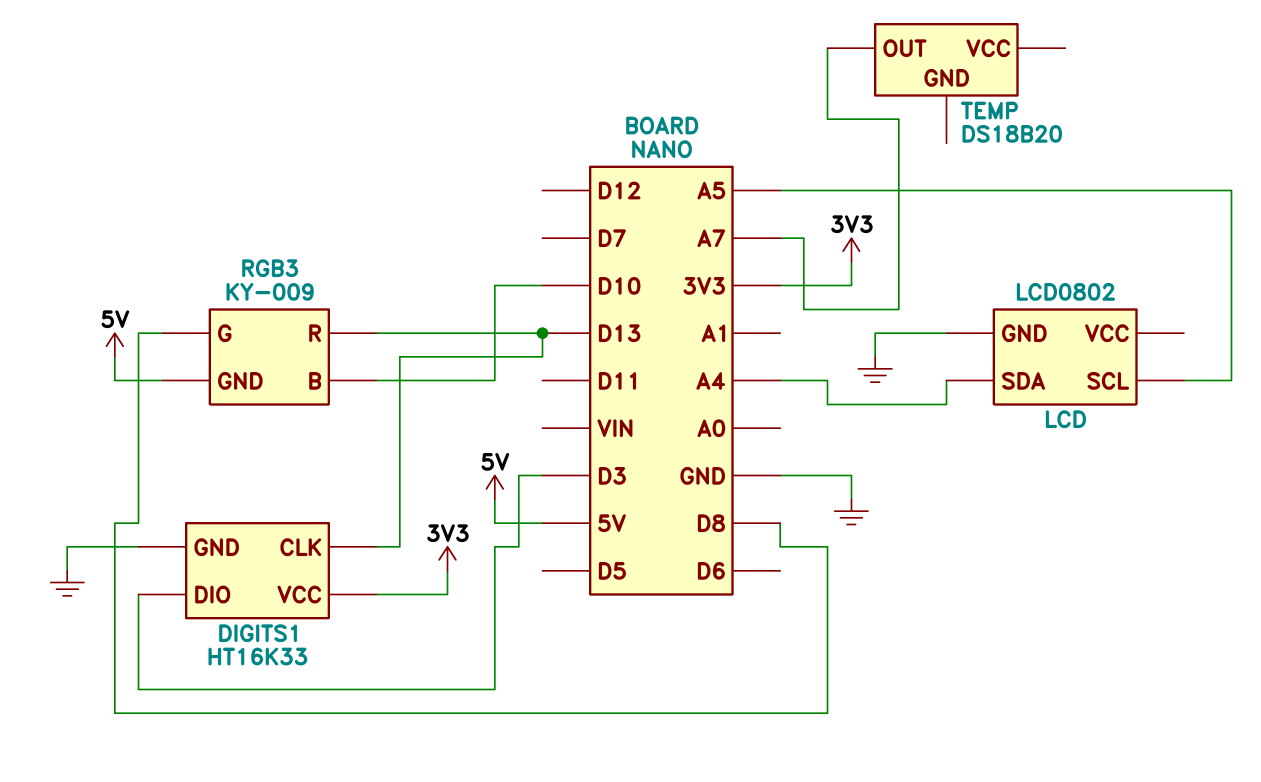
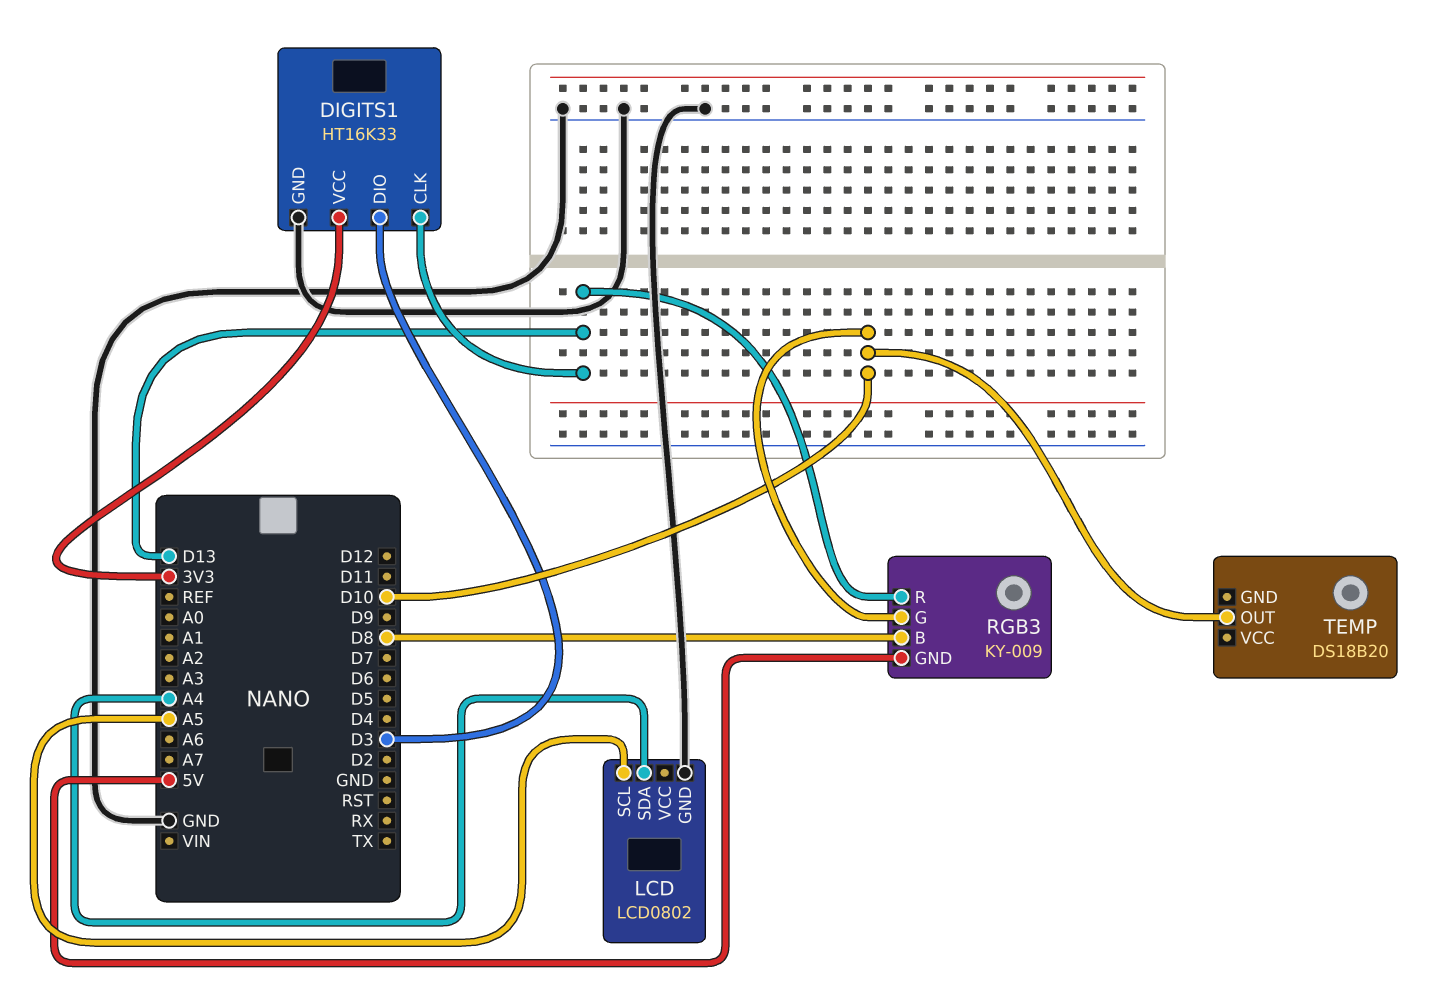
RGB3 pin B: D10 -> D8
RGB3 pin G: D8 -> D10
TEMP pin OUT: A7 -> D10

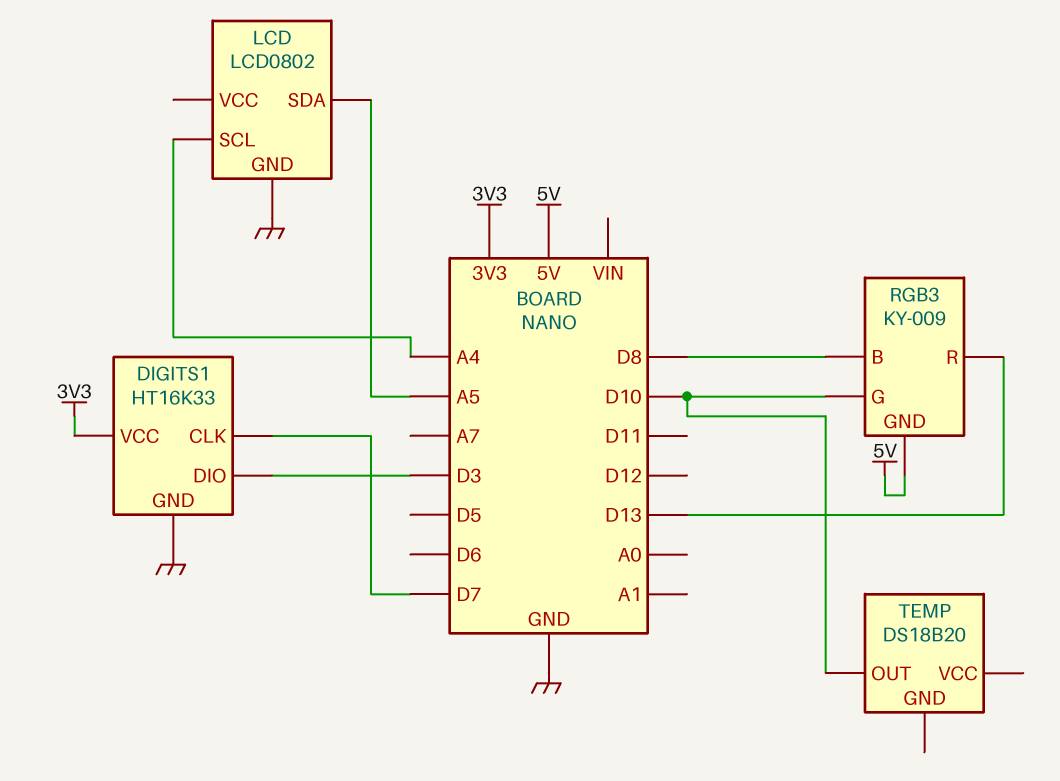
DIGITS1 pin CLK: D13 -> D7
LCD pin SCL: A5 -> A4
LCD pin SDA: A4 -> A5

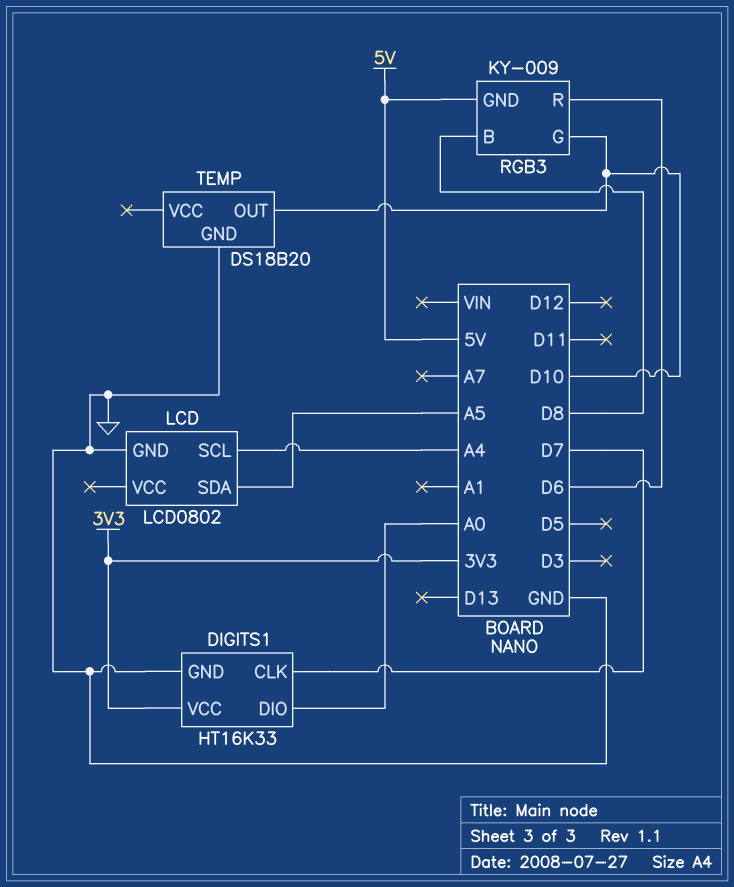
DIGITS1 pin DIO: D3 -> A0
RGB3 pin R: D13 -> D6
TEMP pin GND: none -> GND

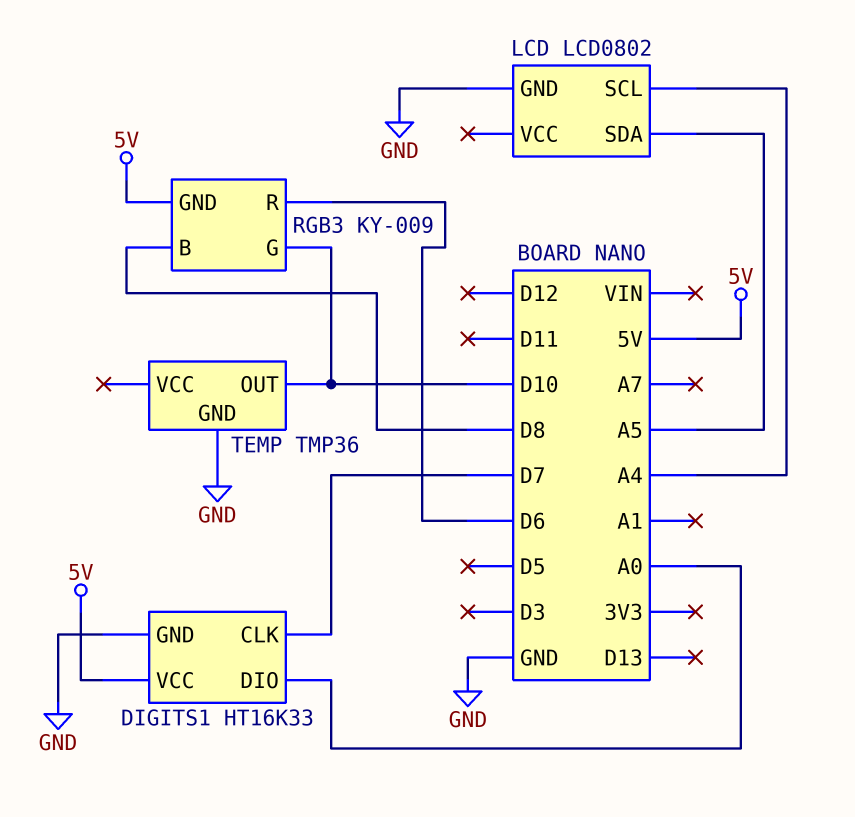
DIGITS1 pin VCC: 3V3 -> 5V
TEMP: DS18B20 -> TMP36

